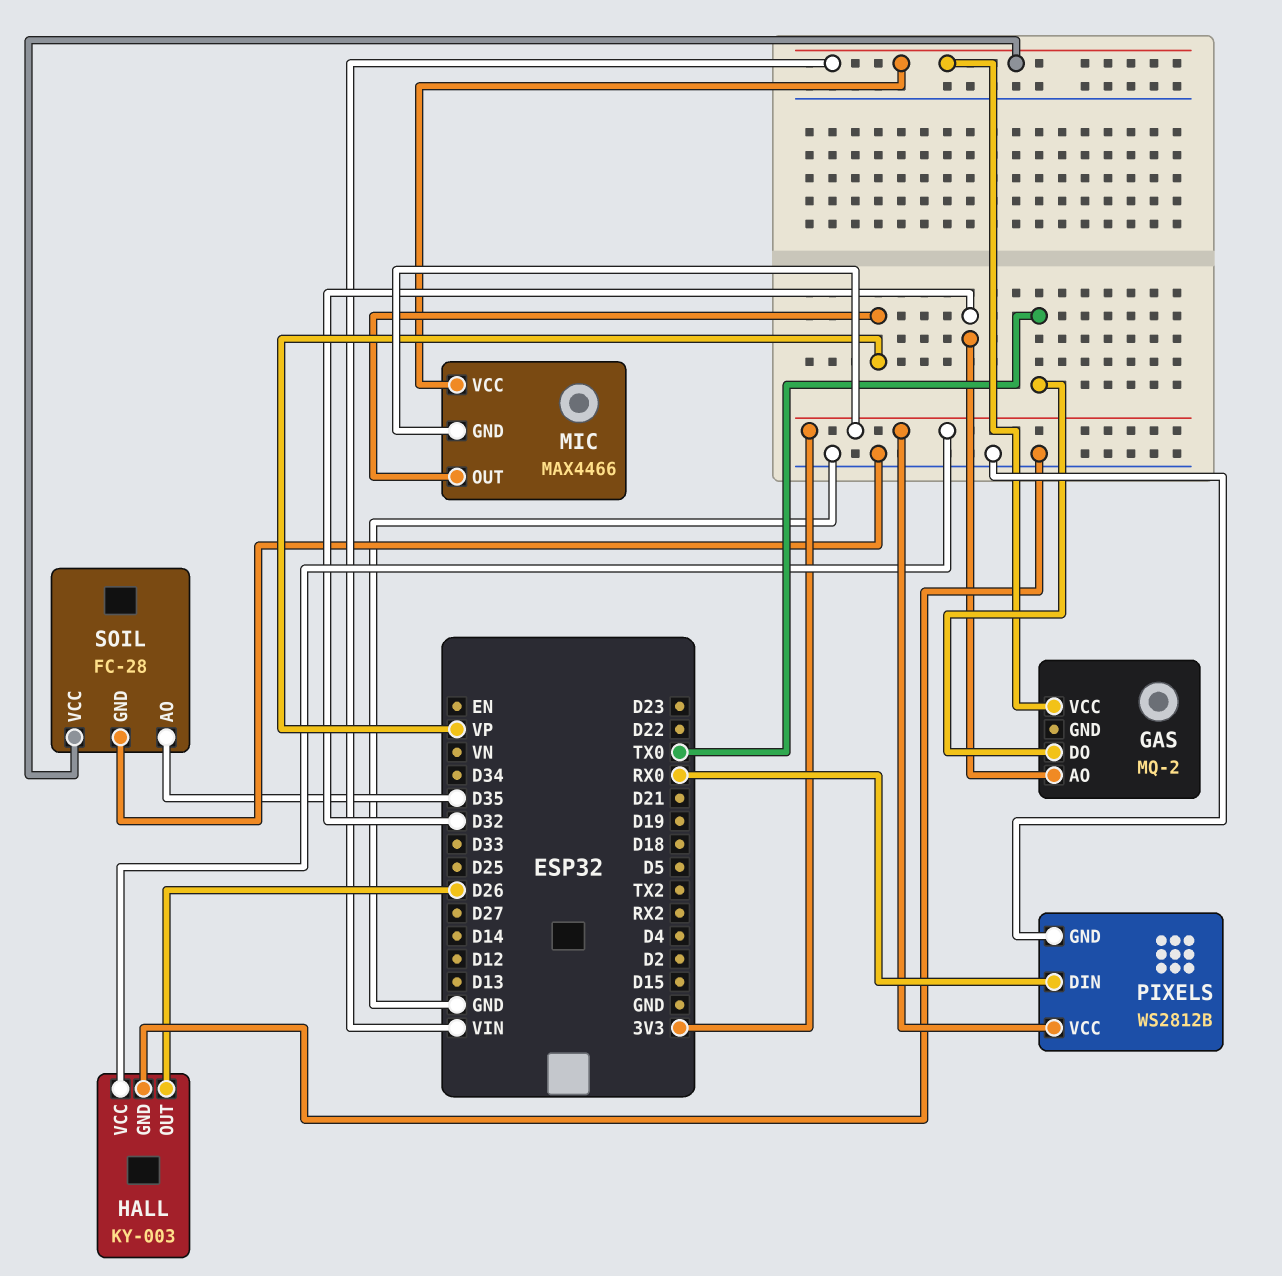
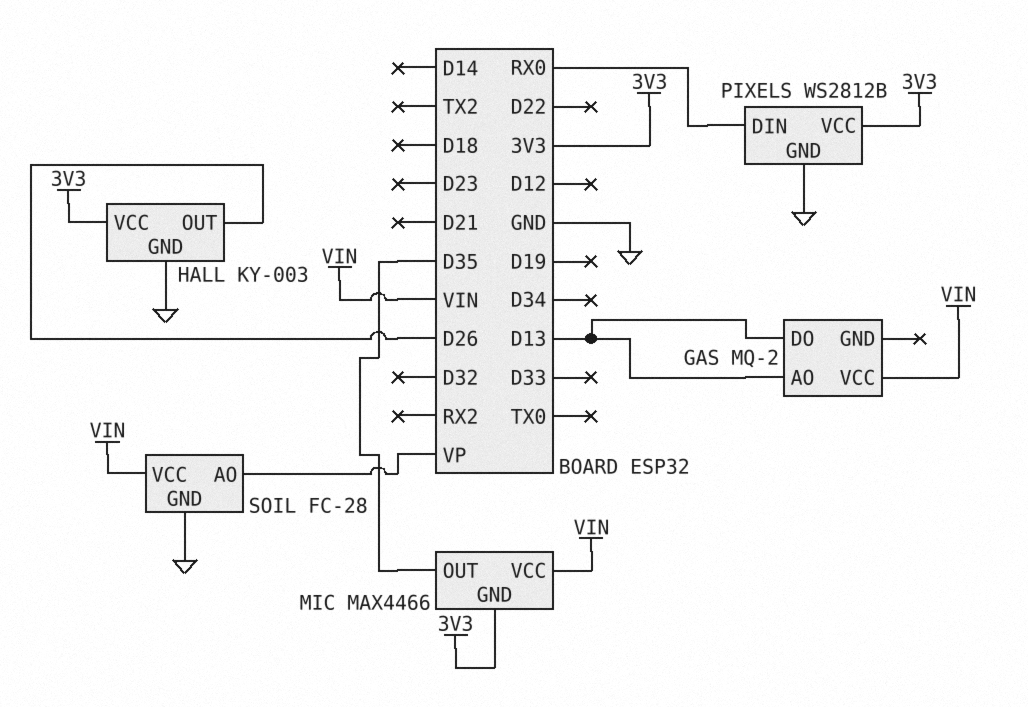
GAS pin AO: D32 -> D13
GAS pin DO: TX0 -> D13
MIC pin OUT: VP -> D35
SOIL pin AO: D35 -> VP

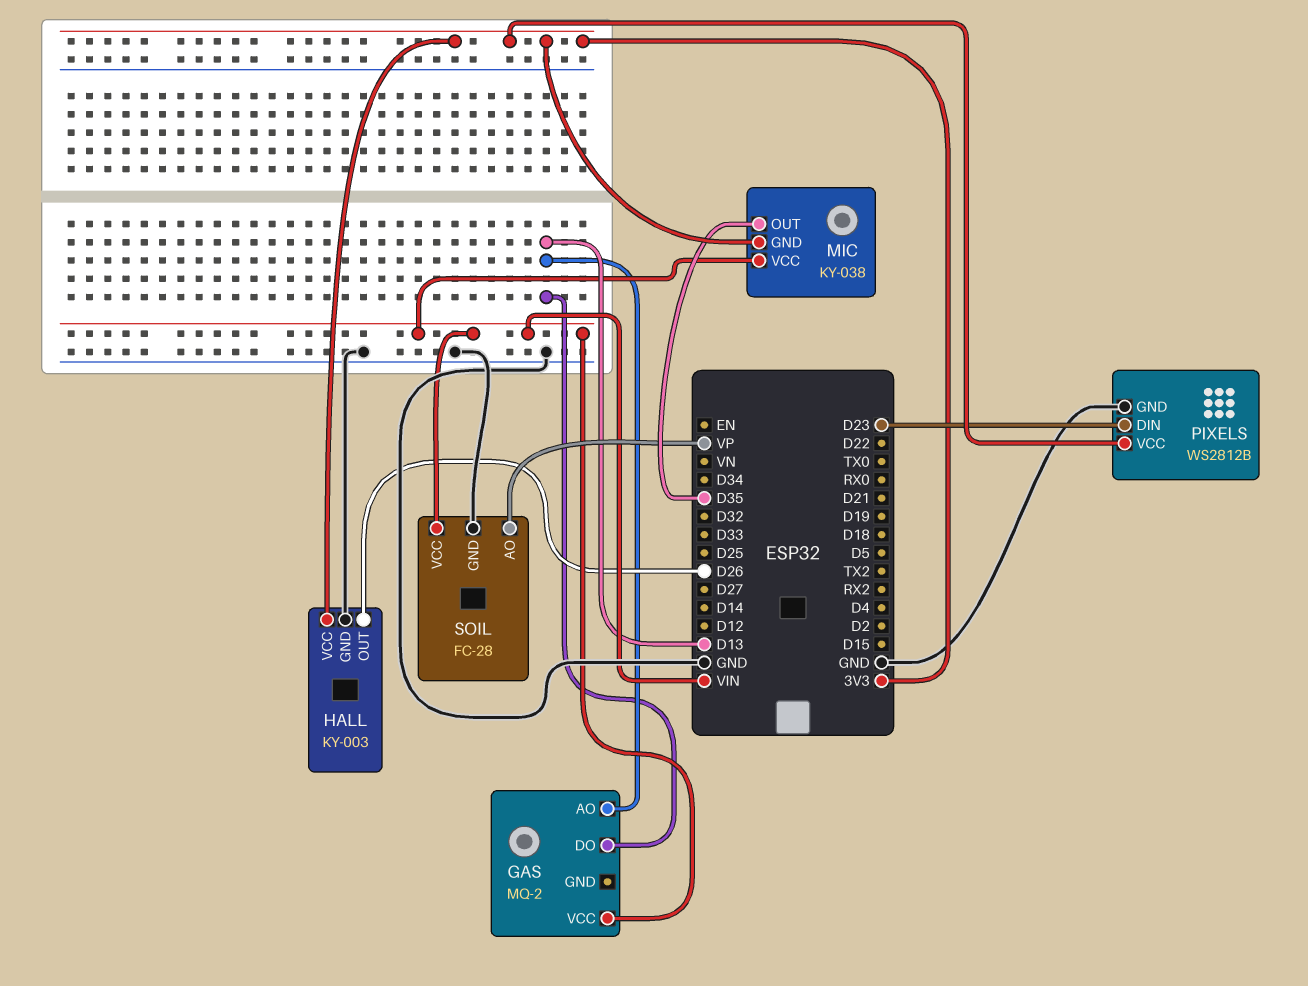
MIC: MAX4466 -> KY-038
PIXELS pin DIN: RX0 -> D23

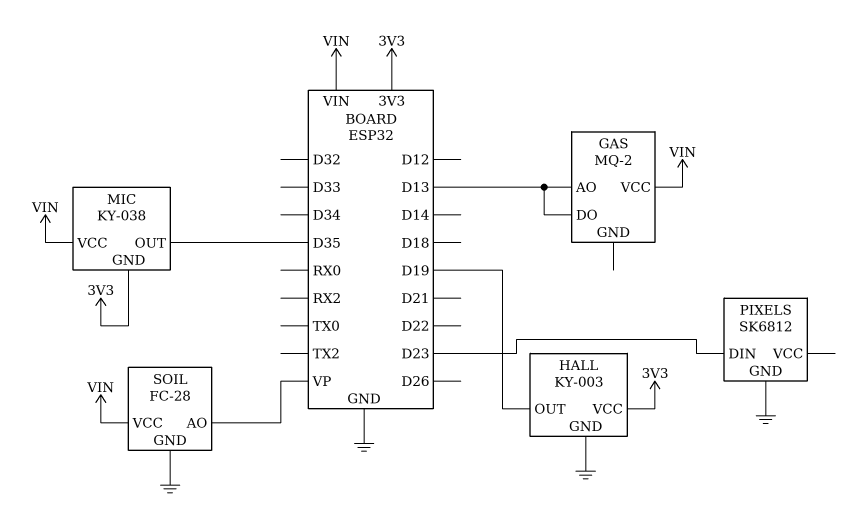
HALL pin OUT: D26 -> D19
PIXELS: WS2812B -> SK6812
PIXELS pin VCC: 3V3 -> none

